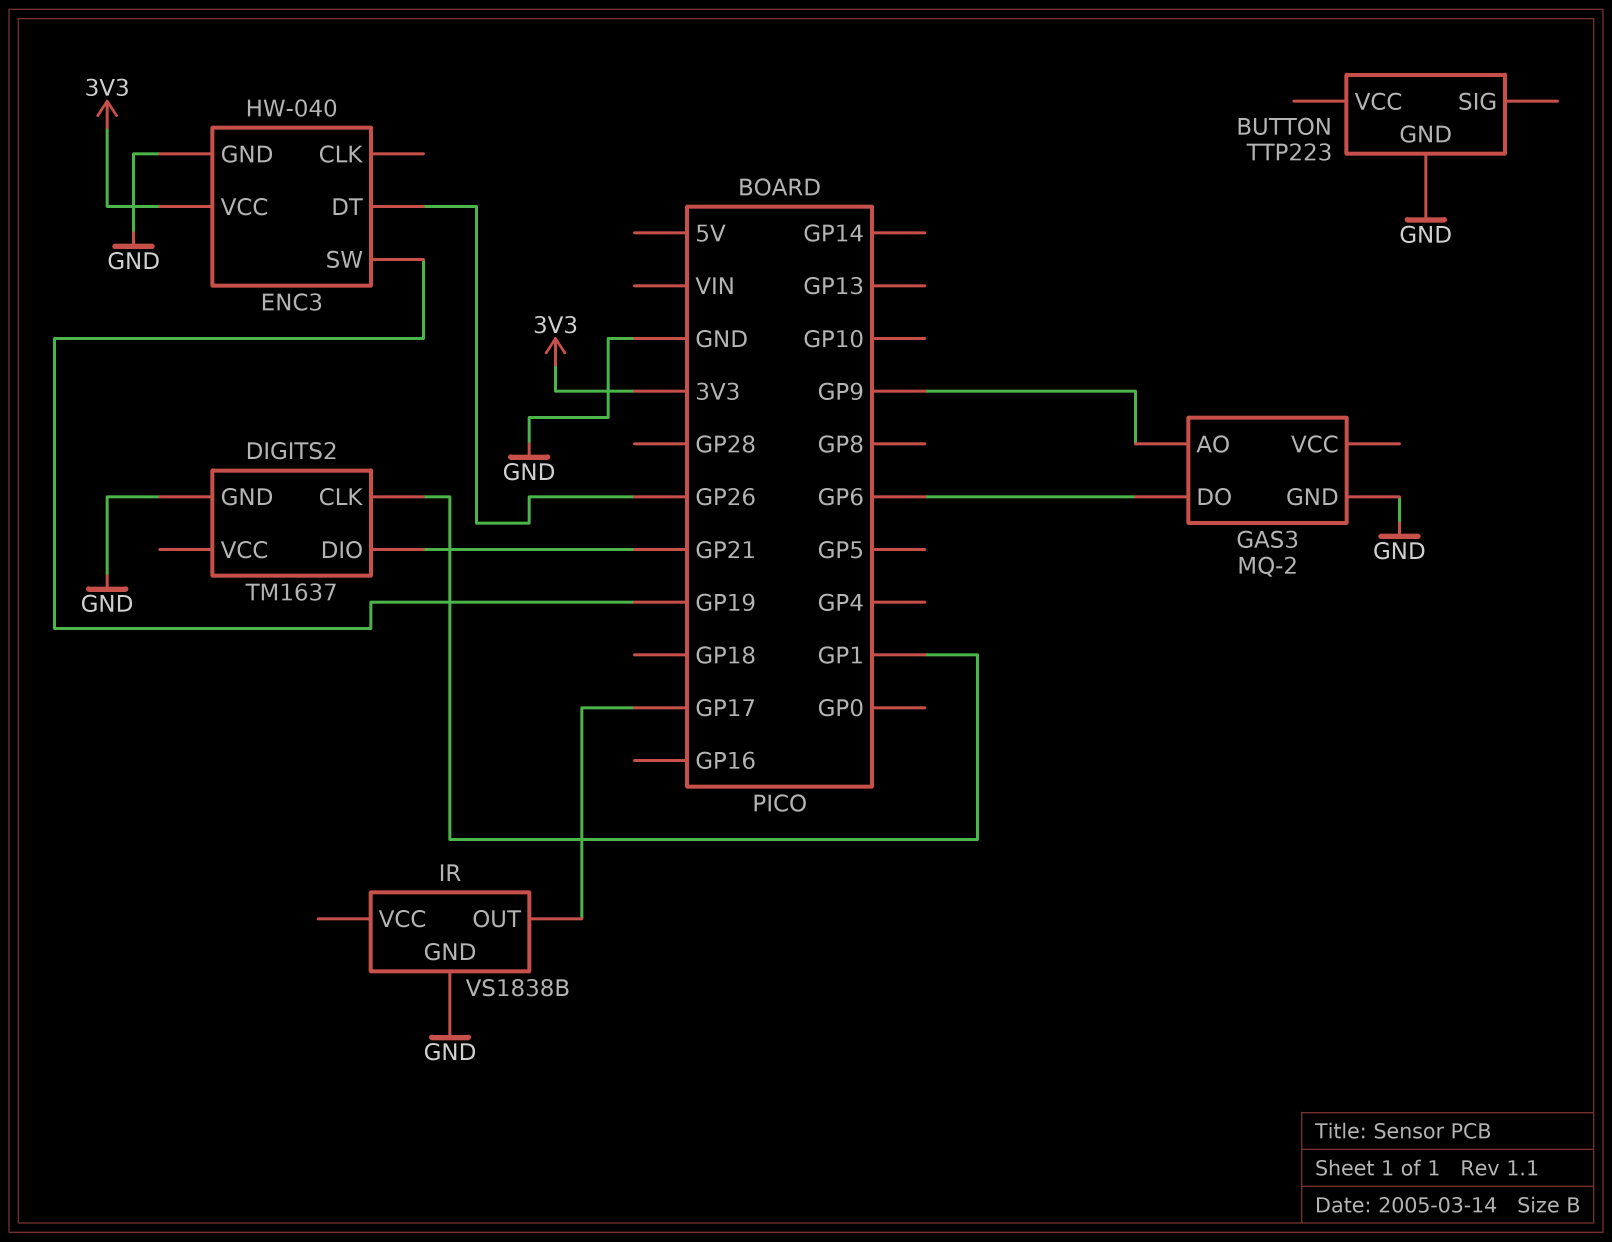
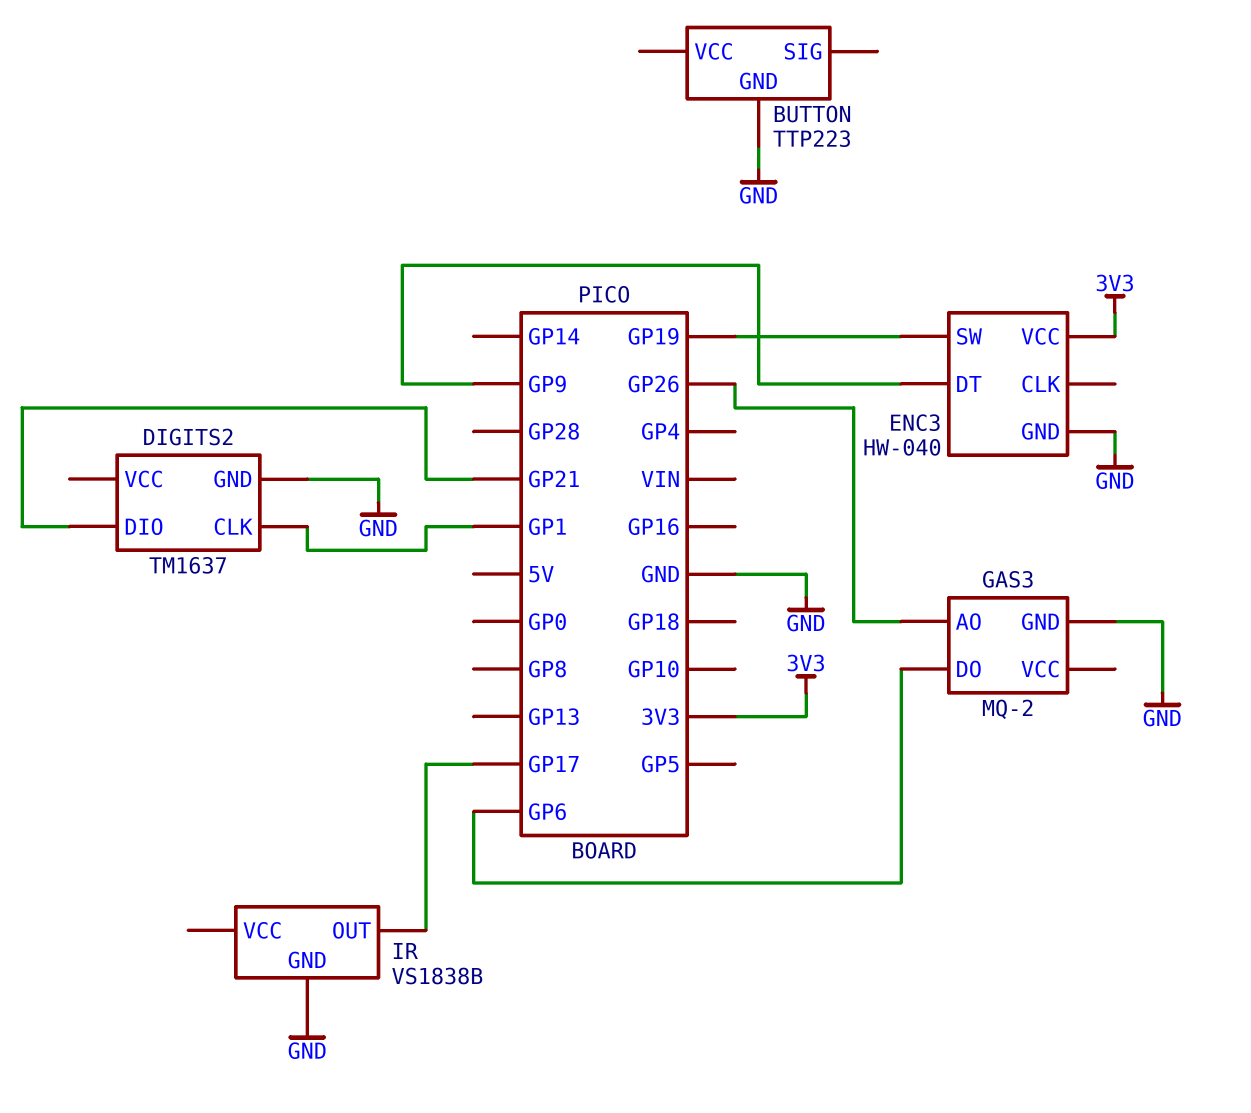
ENC3 pin DT: GP26 -> GP9
GAS3 pin AO: GP9 -> GP26

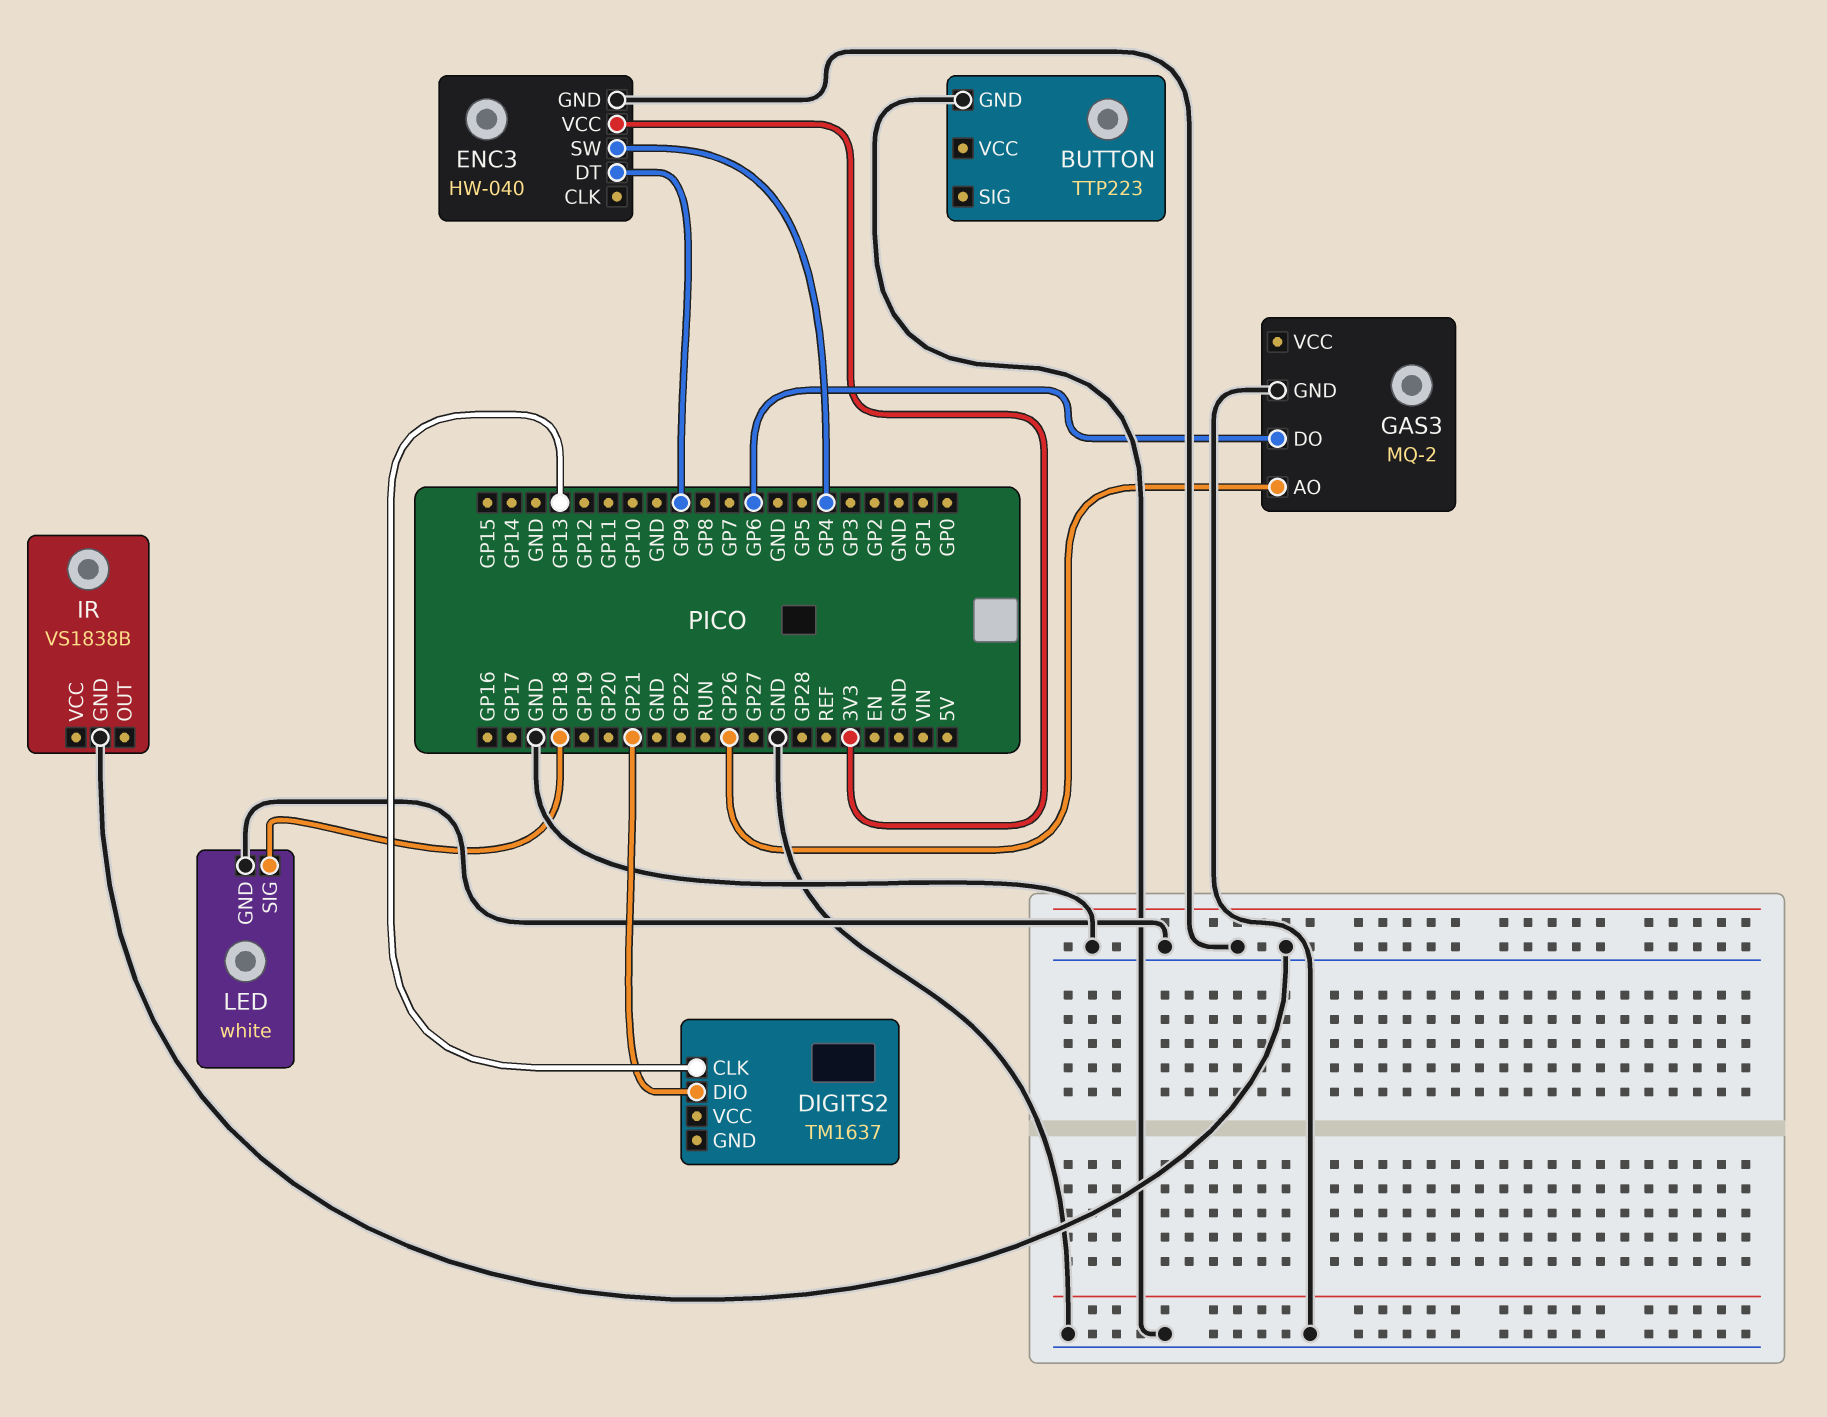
DIGITS2 pin CLK: GP1 -> GP13
DIGITS2 pin GND: GND -> none
ENC3 pin SW: GP19 -> GP4
IR pin OUT: GP17 -> none
LED: none -> white
LED pin GND: none -> GND
LED pin SIG: none -> GP18

